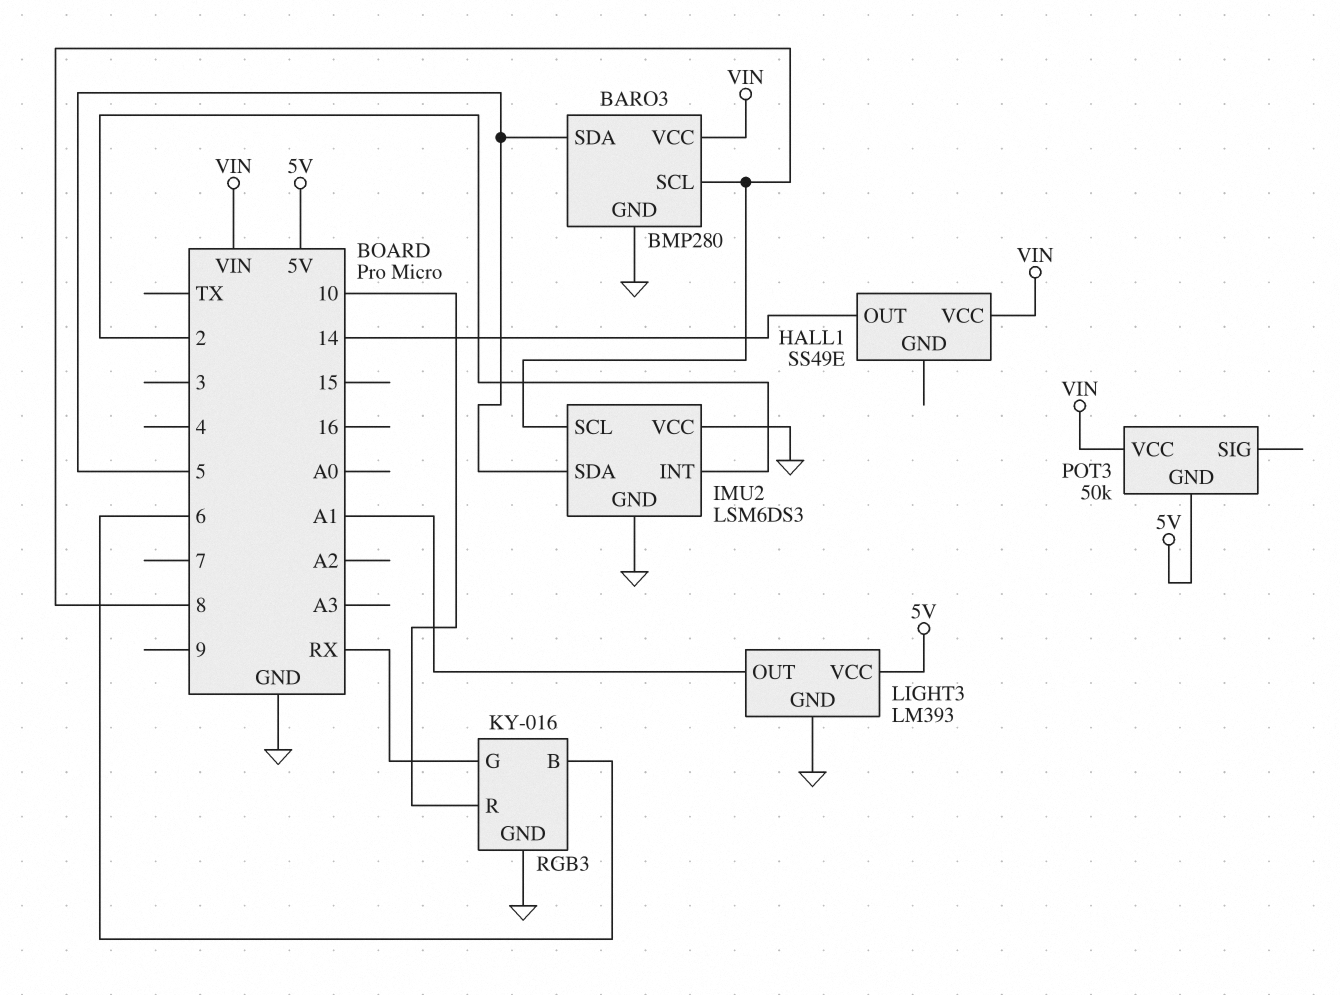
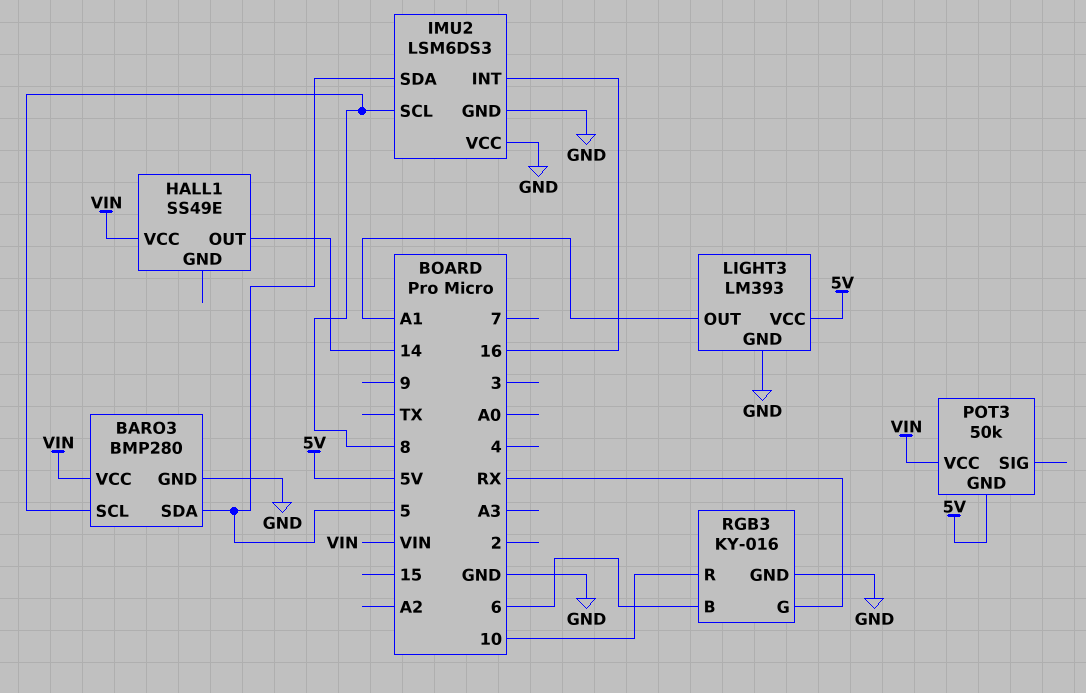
IMU2 pin INT: 2 -> 16

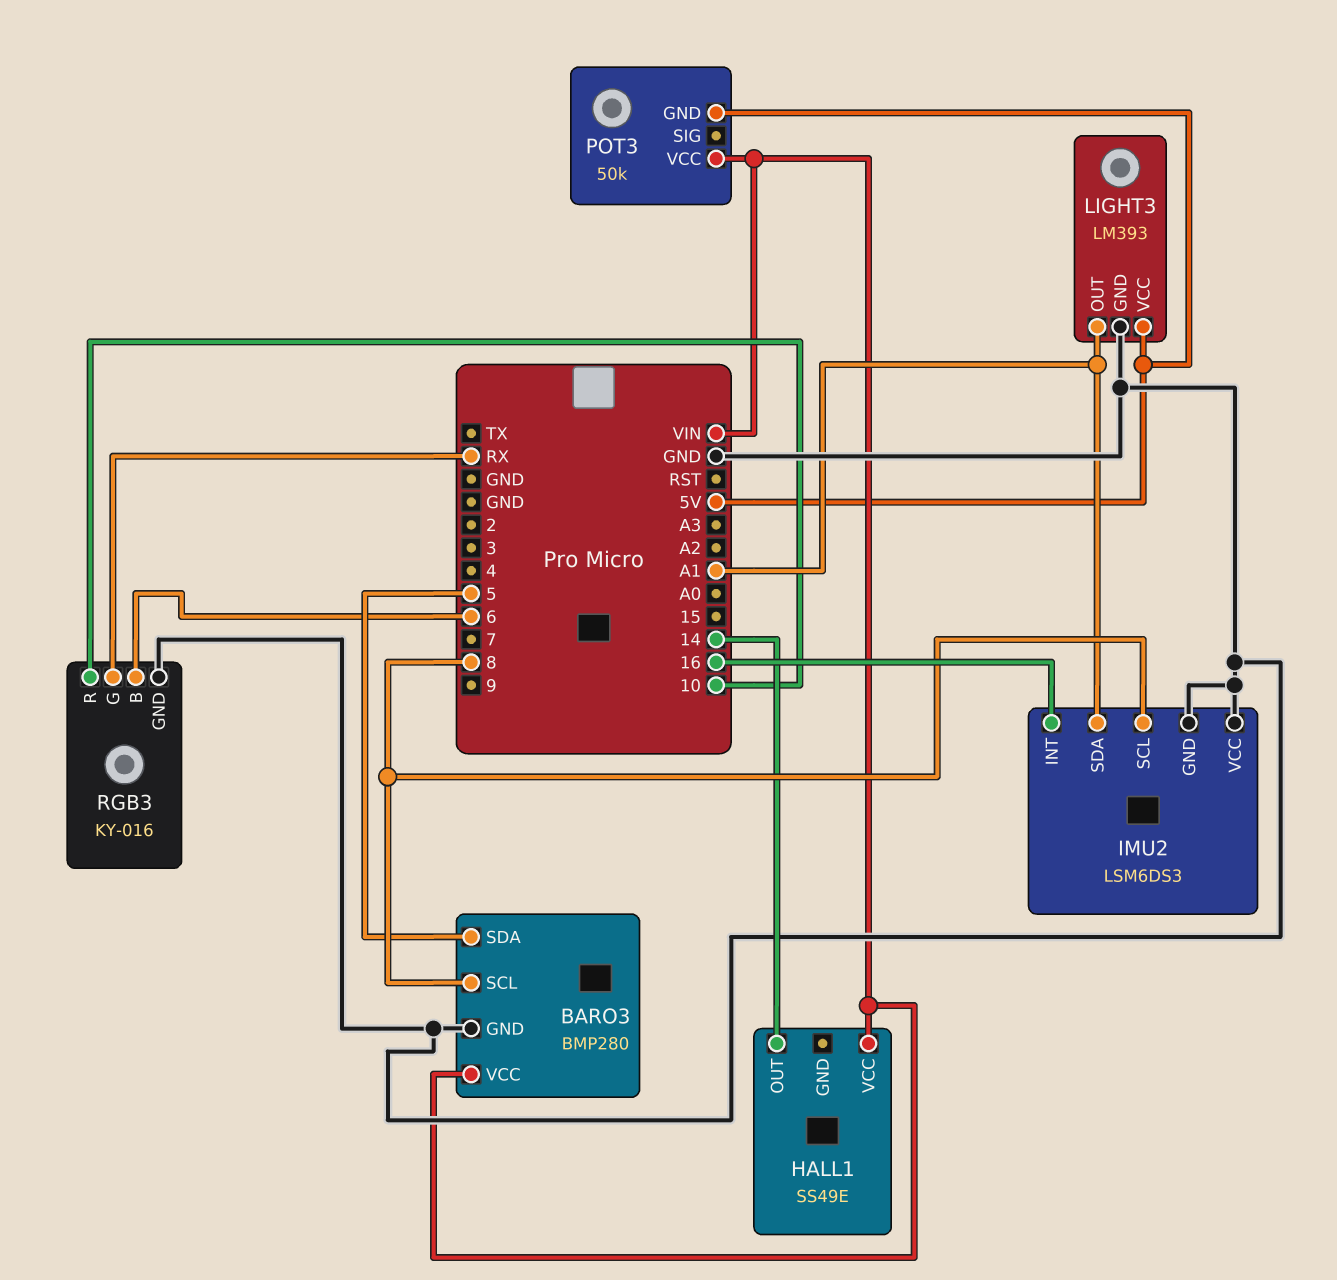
IMU2 pin SDA: 5 -> A1

